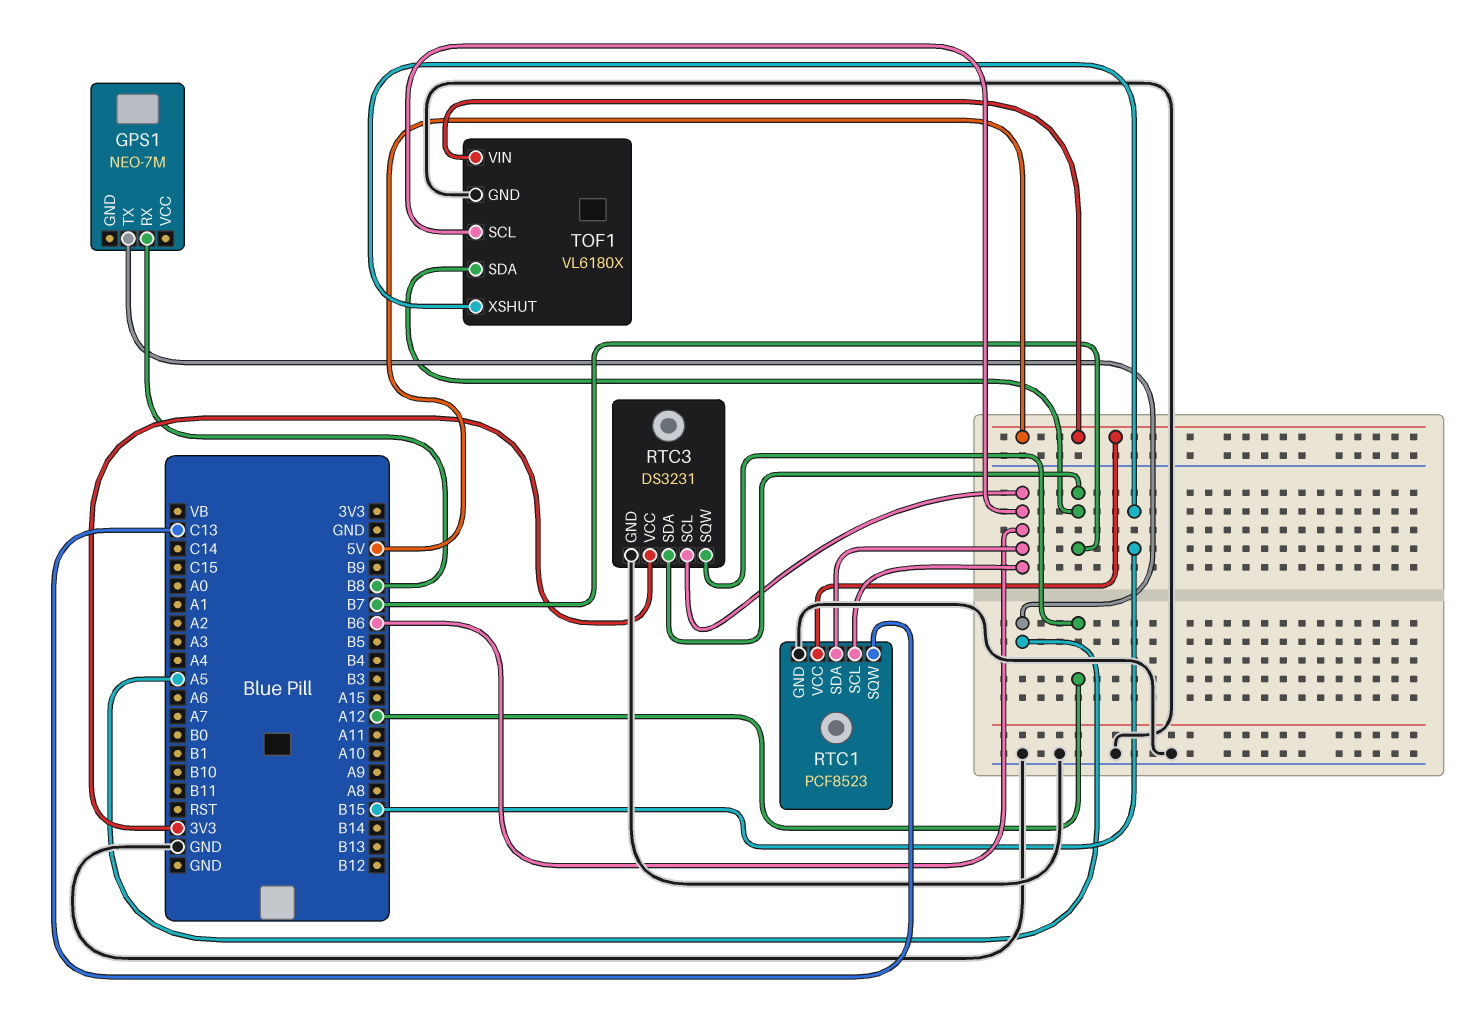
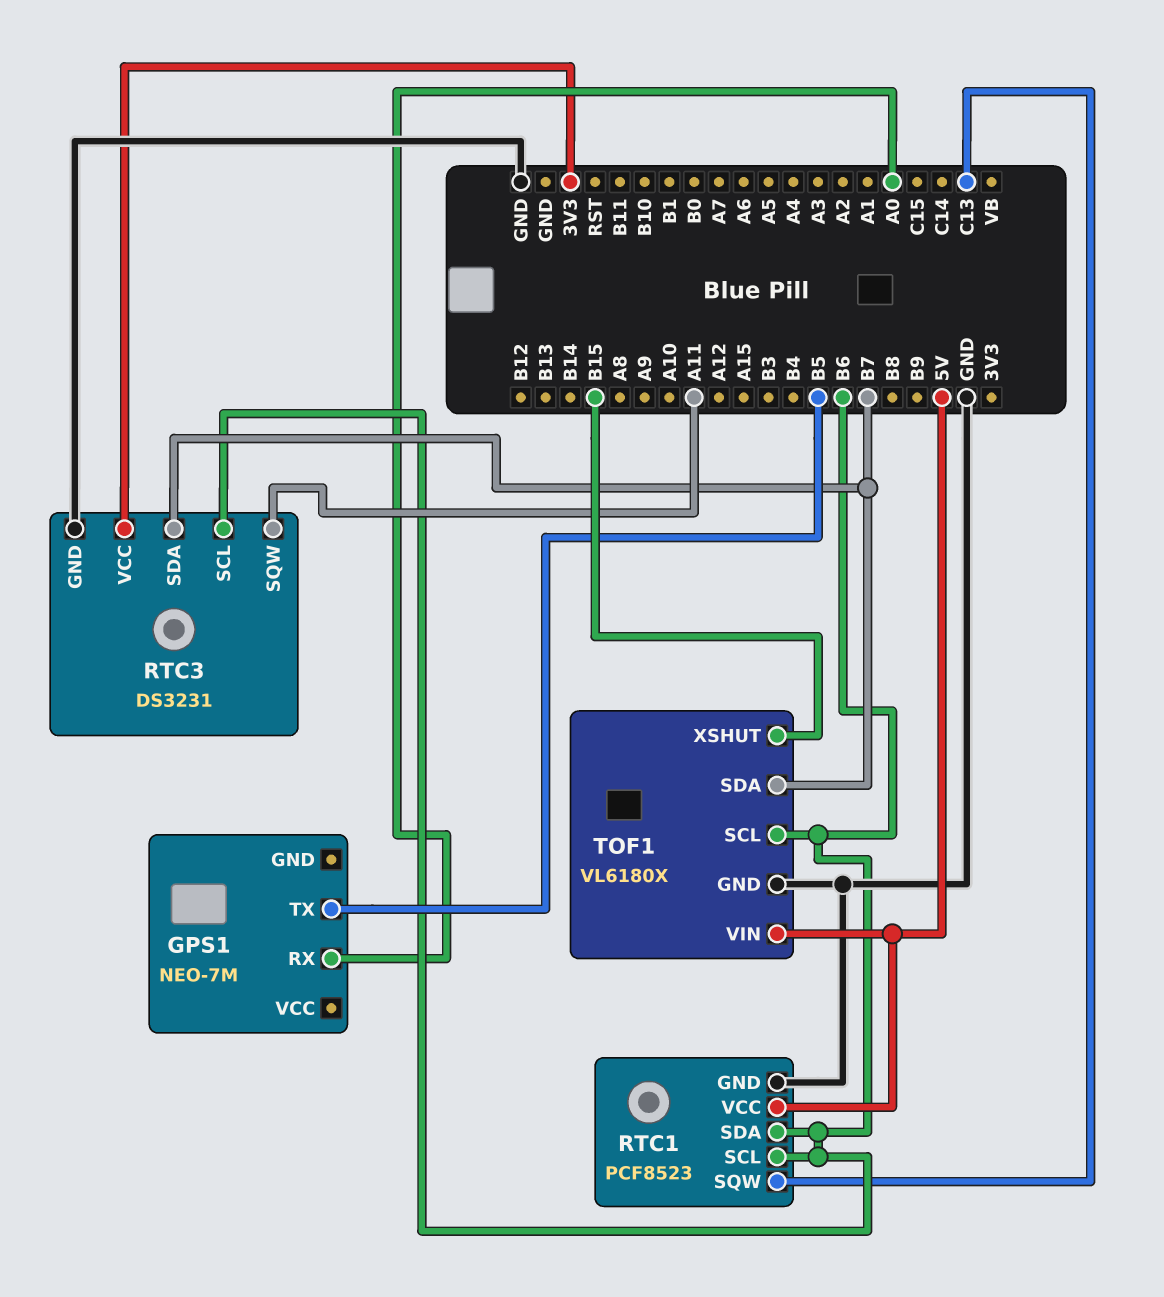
GPS1 pin RX: B8 -> A0
GPS1 pin TX: A5 -> B5
RTC3 pin SQW: A12 -> A11

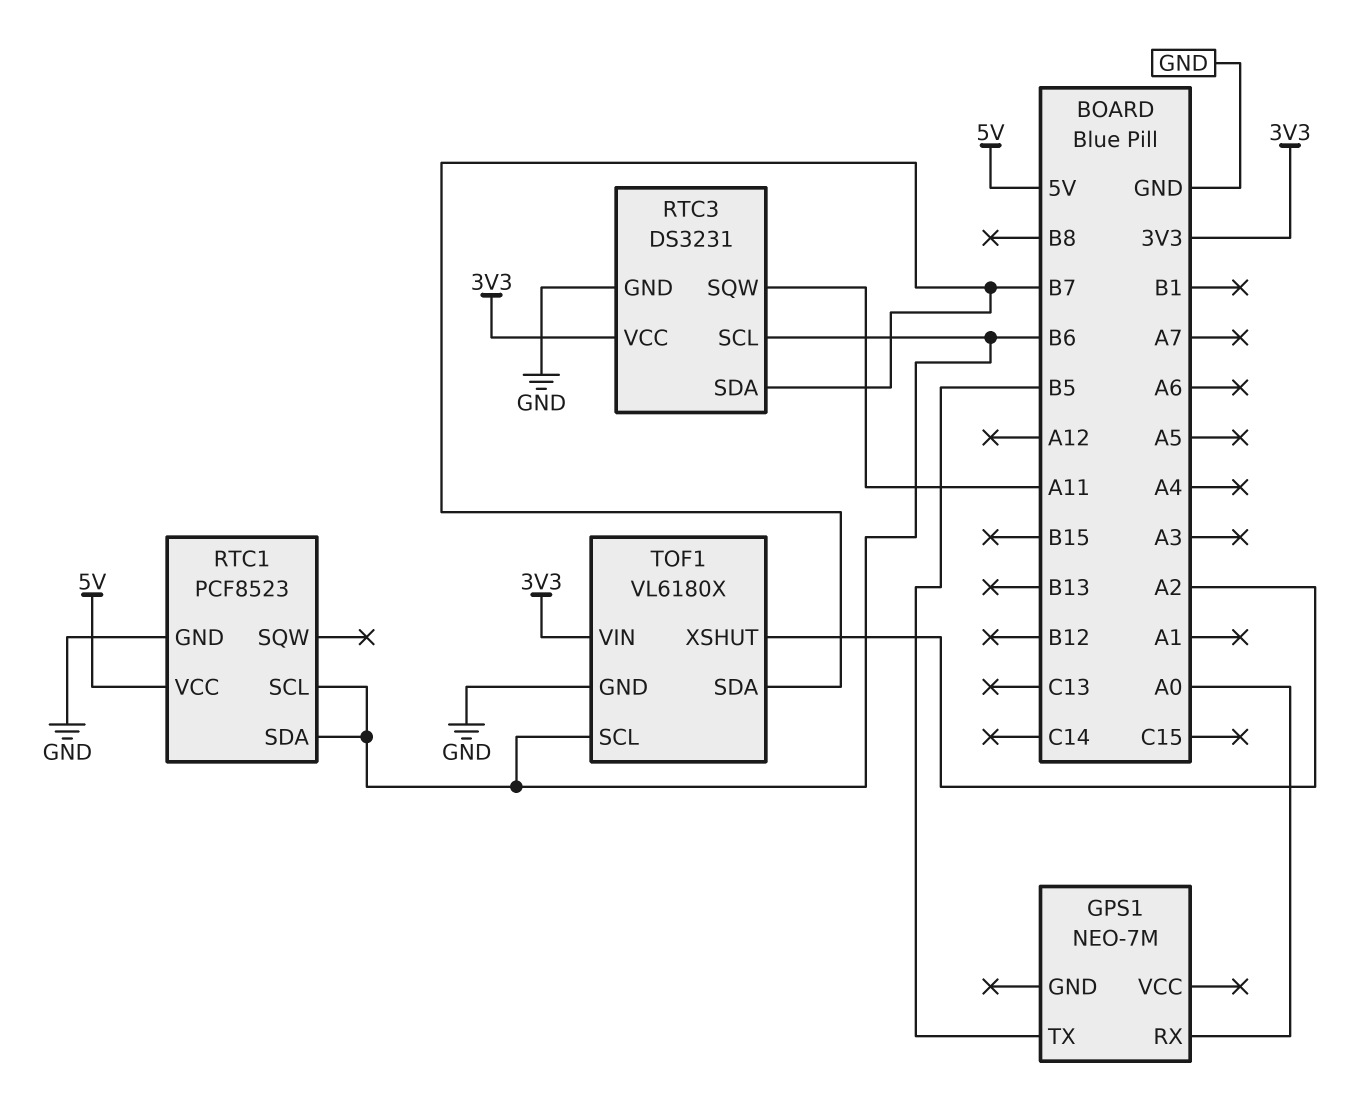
RTC1 pin SQW: C13 -> none
TOF1 pin VIN: 5V -> 3V3
TOF1 pin XSHUT: B15 -> A2

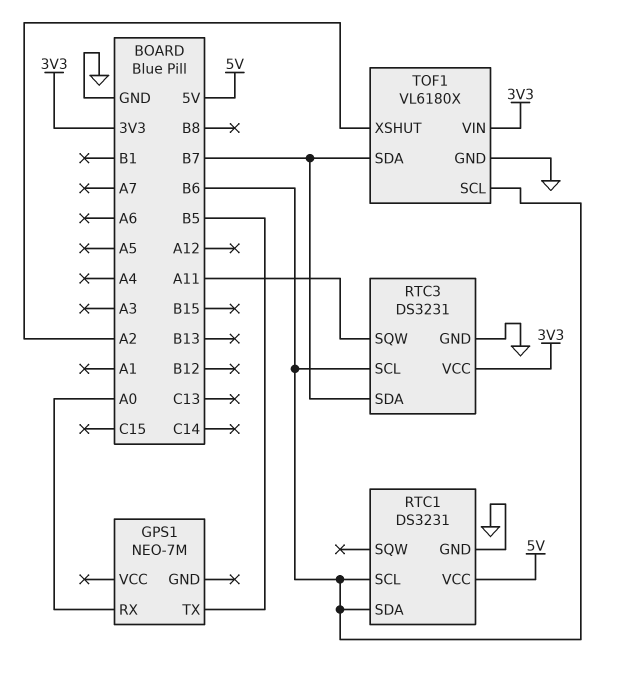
RTC1: PCF8523 -> DS3231

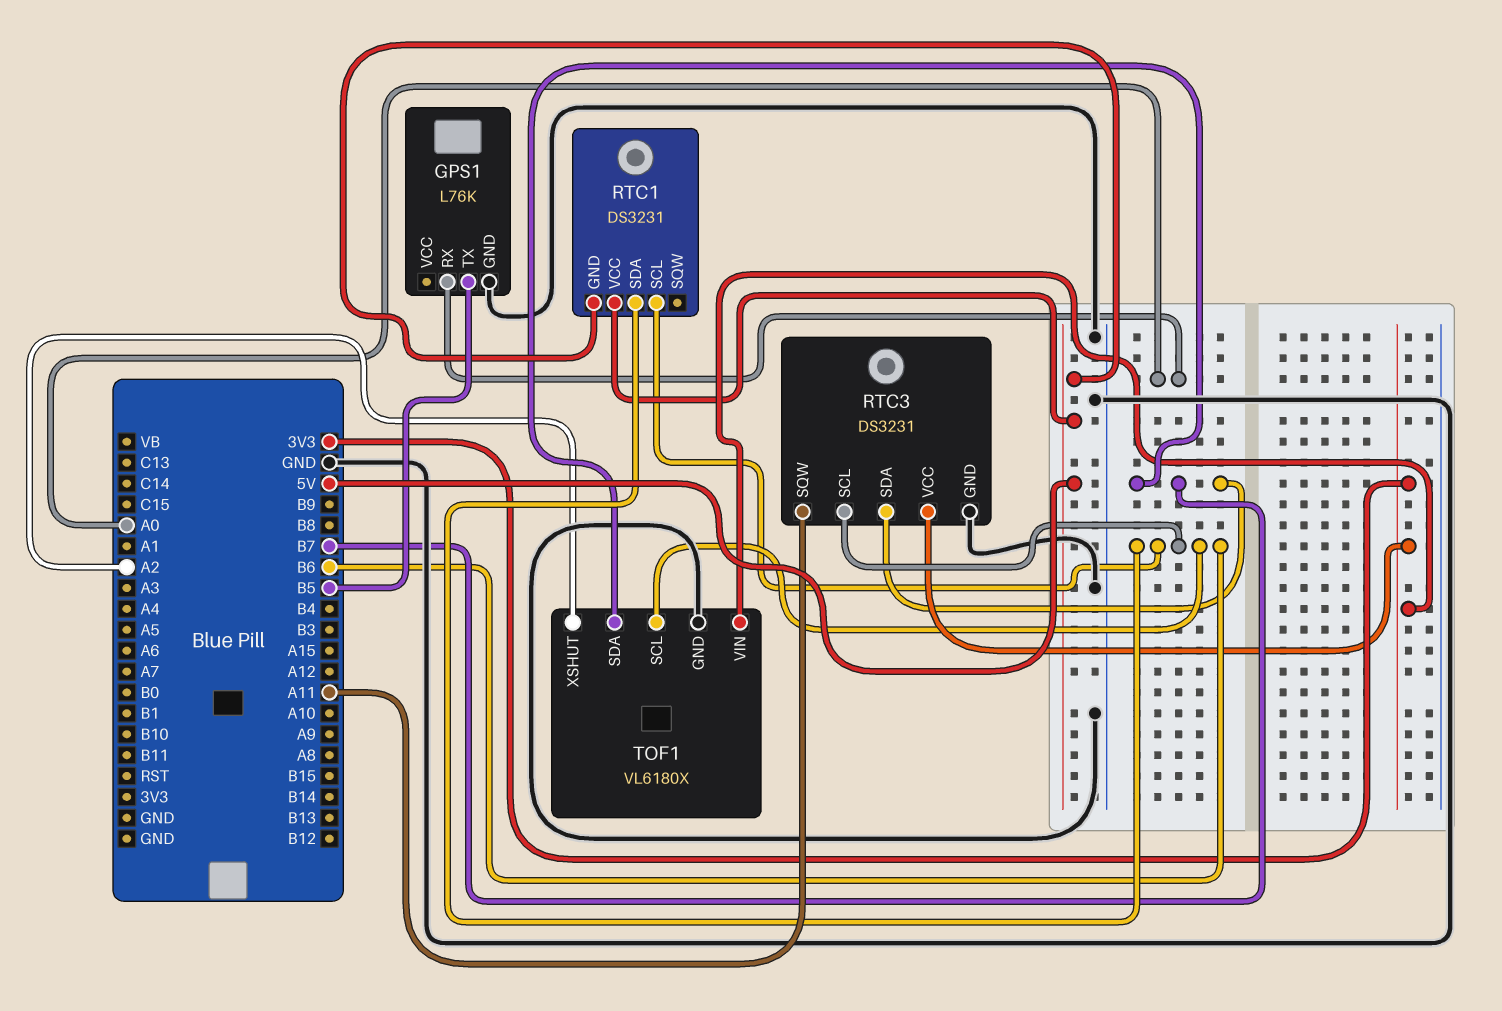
GPS1: NEO-7M -> L76K
GPS1 pin GND: none -> GND
RTC1 pin GND: GND -> 5V

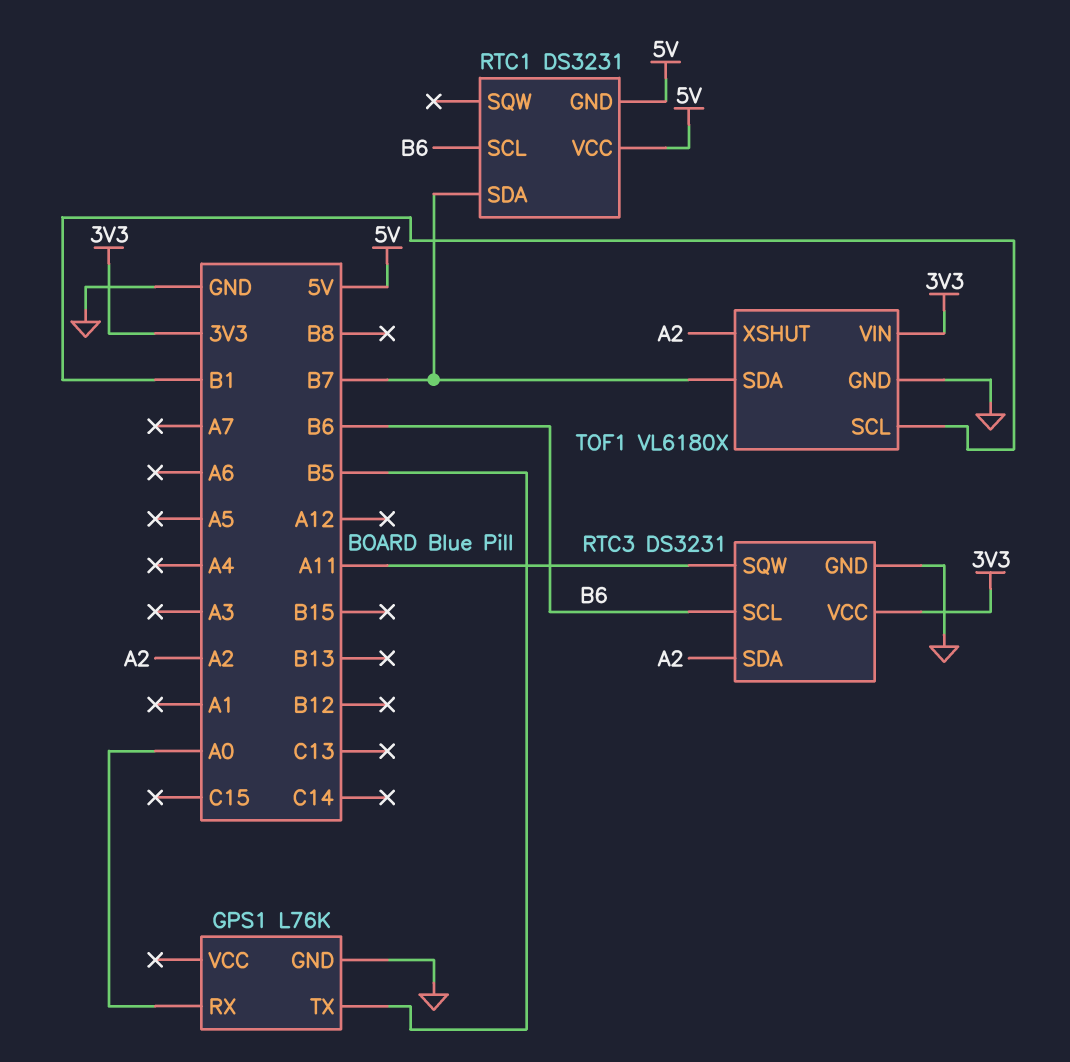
RTC1 pin SDA: B6 -> B7
RTC3 pin SDA: B7 -> A2
TOF1 pin SCL: B6 -> B1

